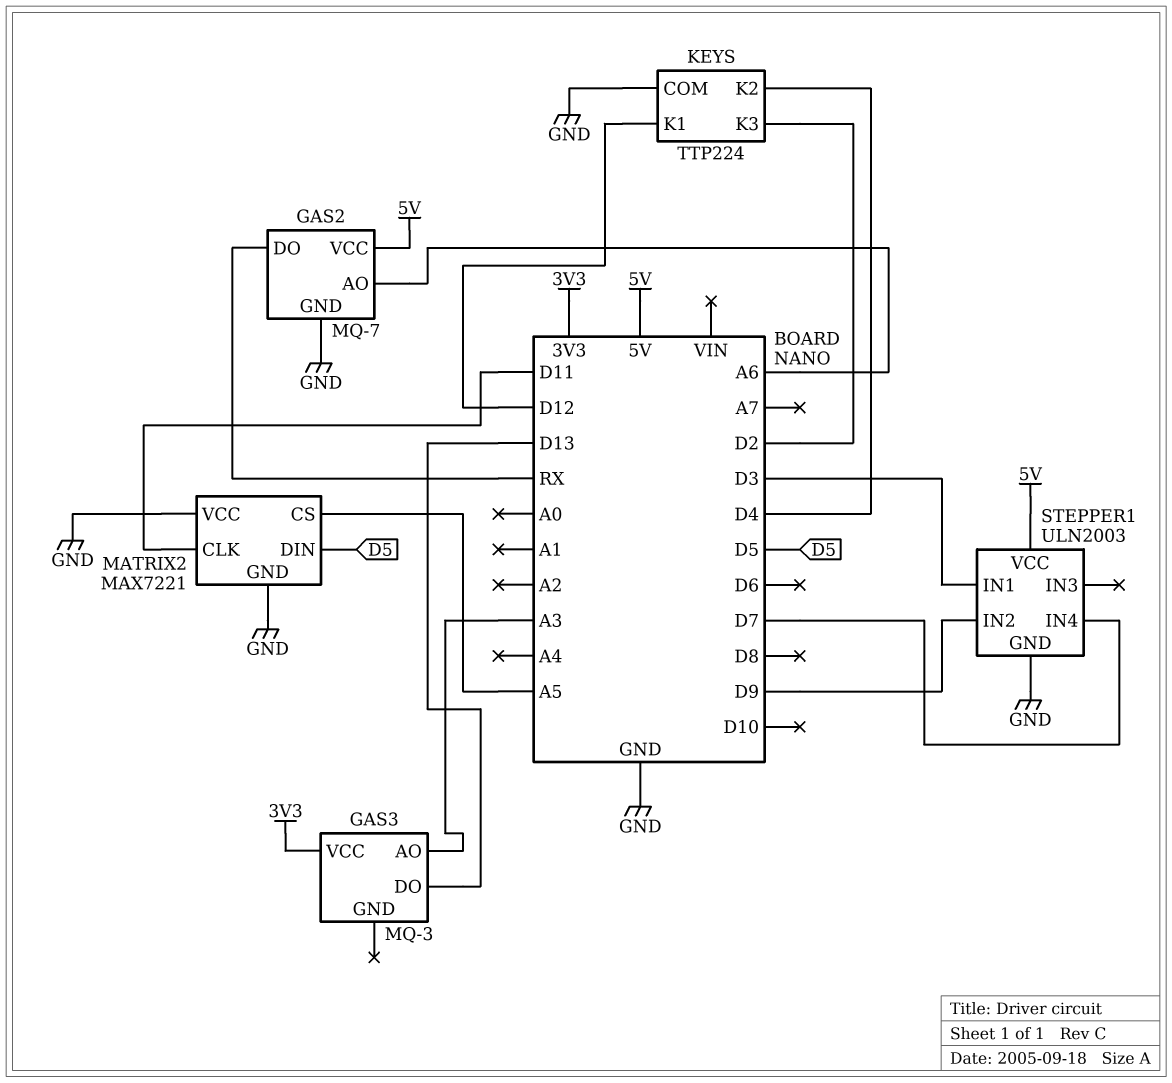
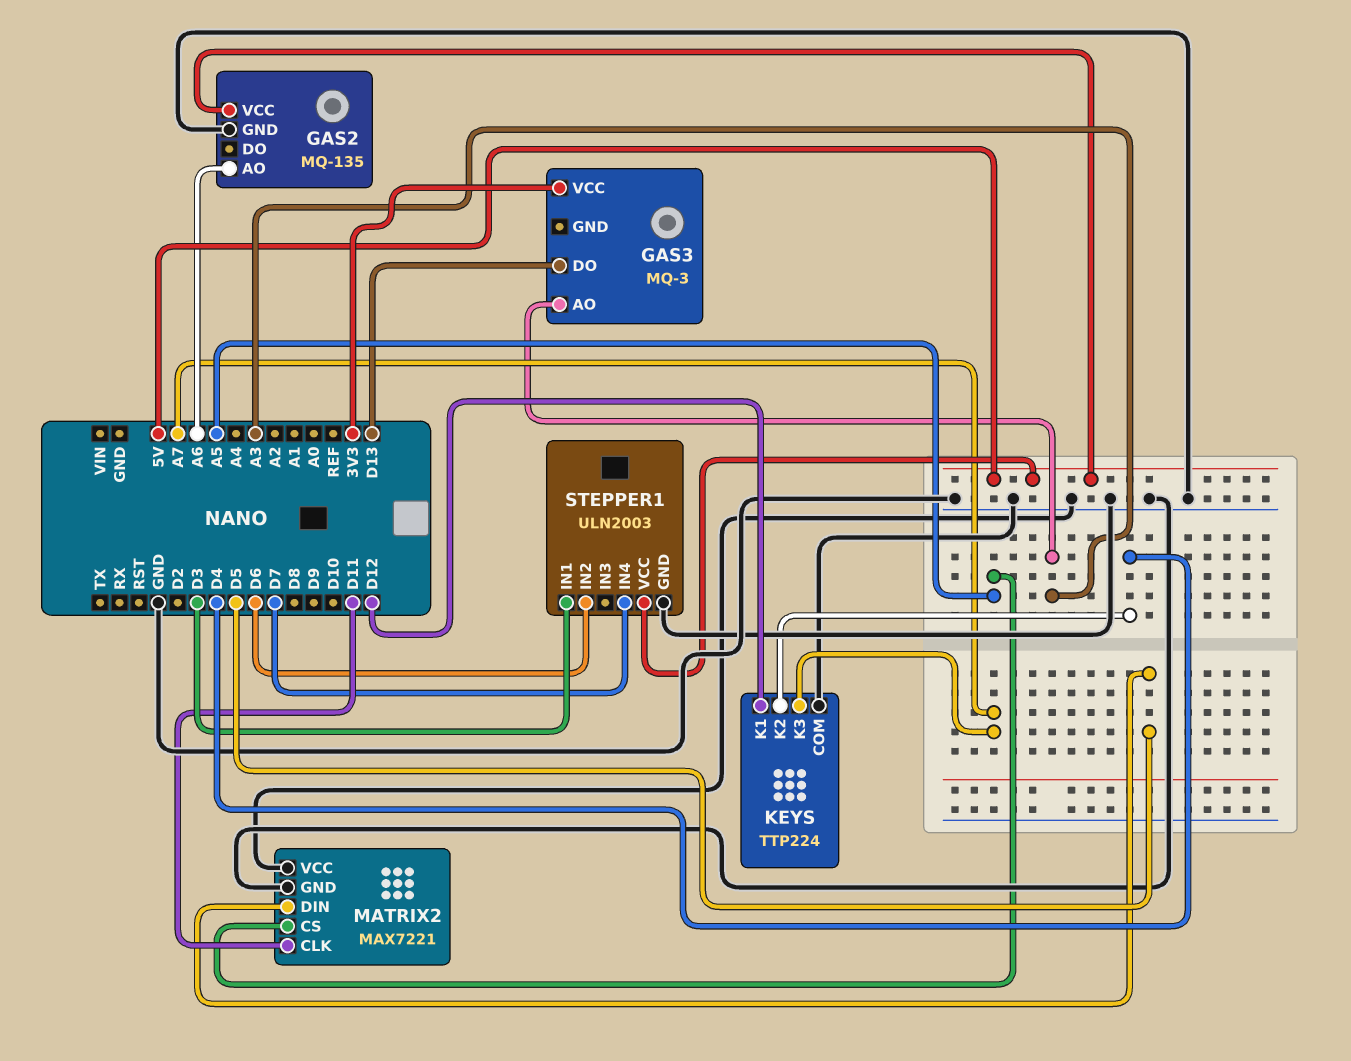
GAS2: MQ-7 -> MQ-135
GAS2 pin DO: RX -> none
KEYS pin K3: D2 -> A7
STEPPER1 pin IN2: D9 -> D6

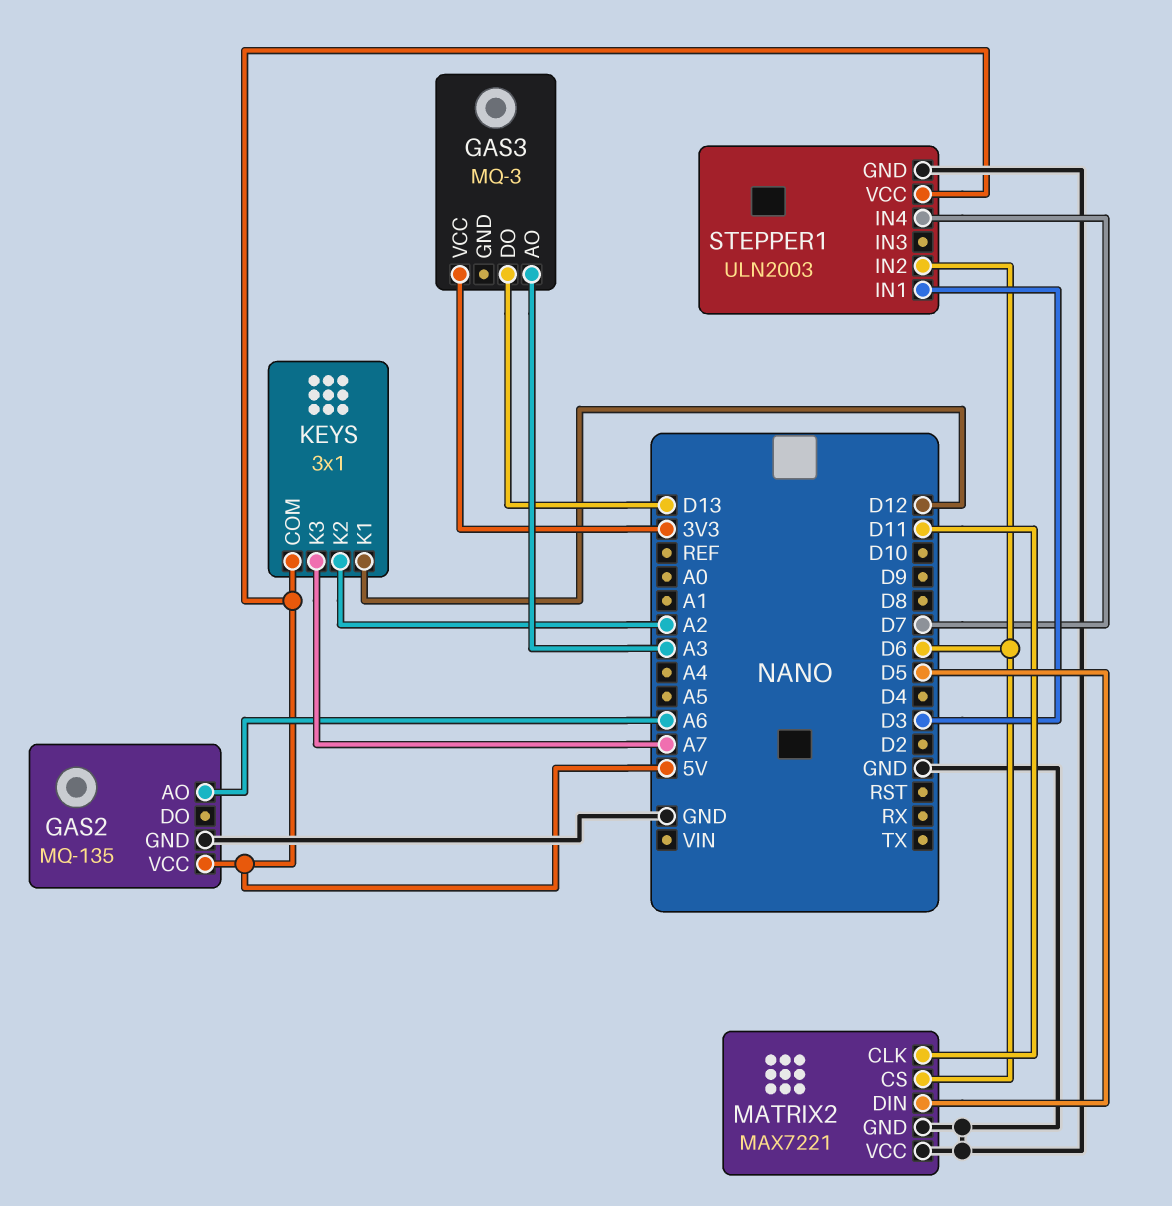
KEYS: TTP224 -> 3x1
KEYS pin COM: GND -> 5V
KEYS pin K2: D4 -> A2
MATRIX2 pin CS: A5 -> D6

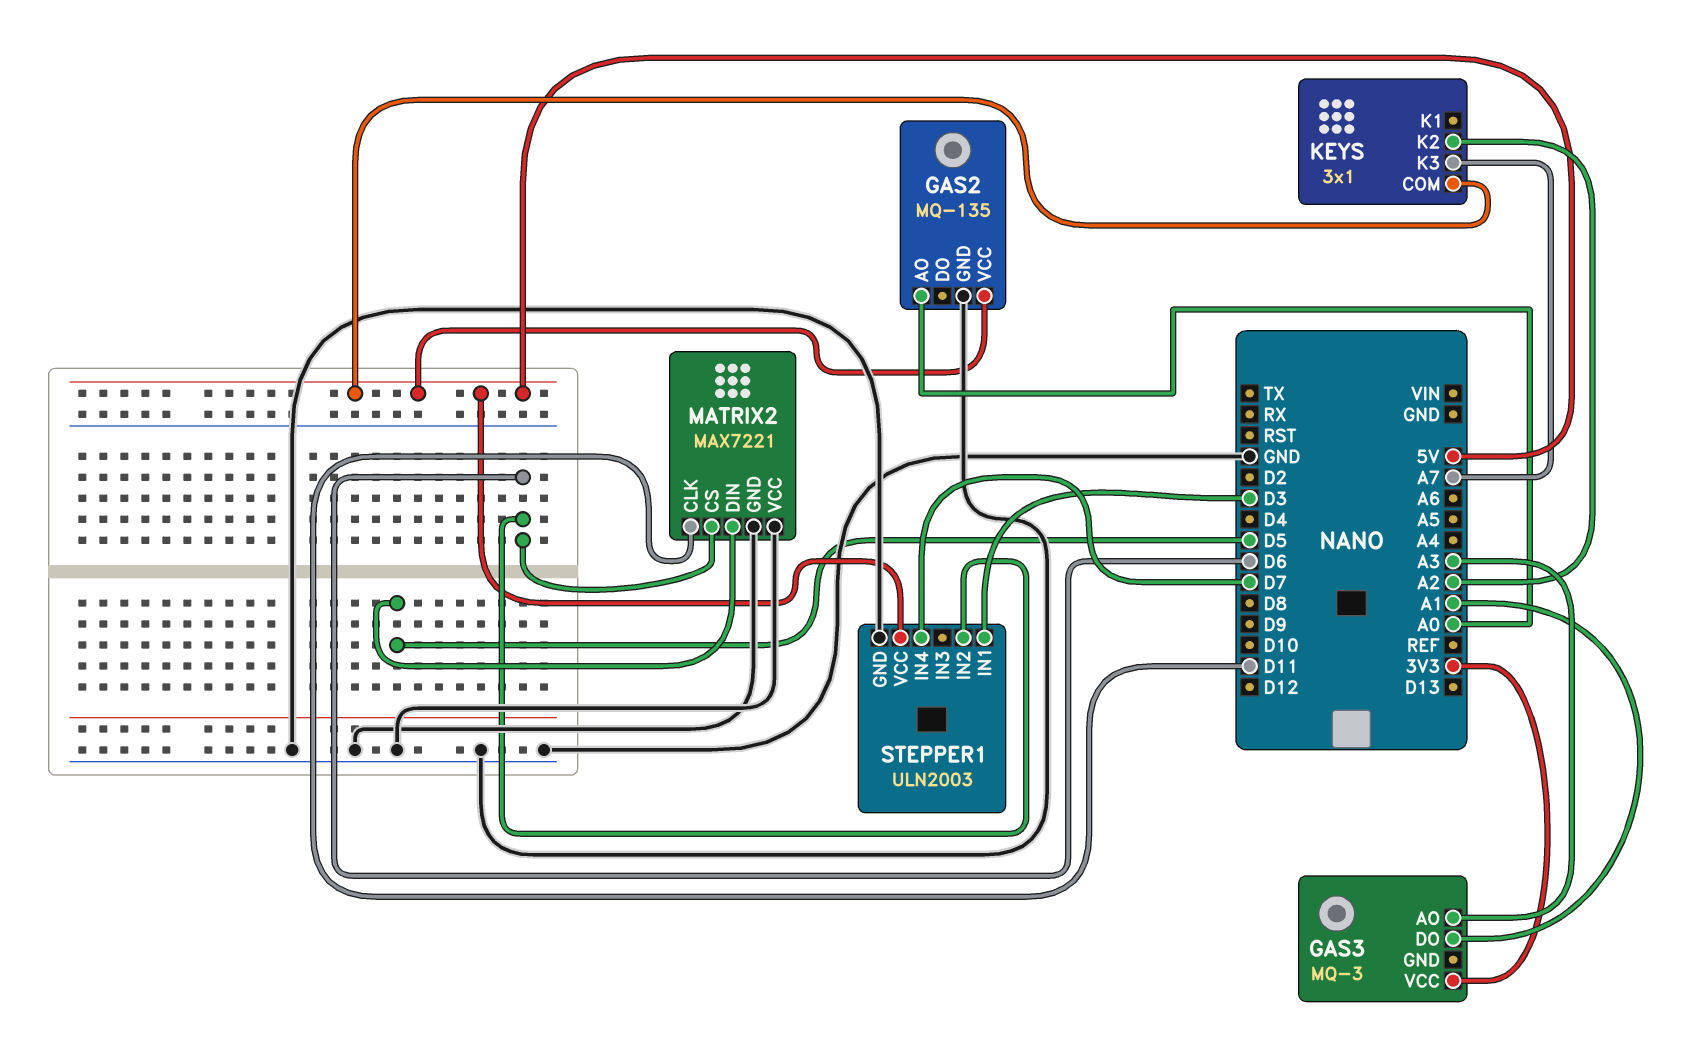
GAS2 pin AO: A6 -> A0
GAS3 pin DO: D13 -> A1
KEYS pin K1: D12 -> none

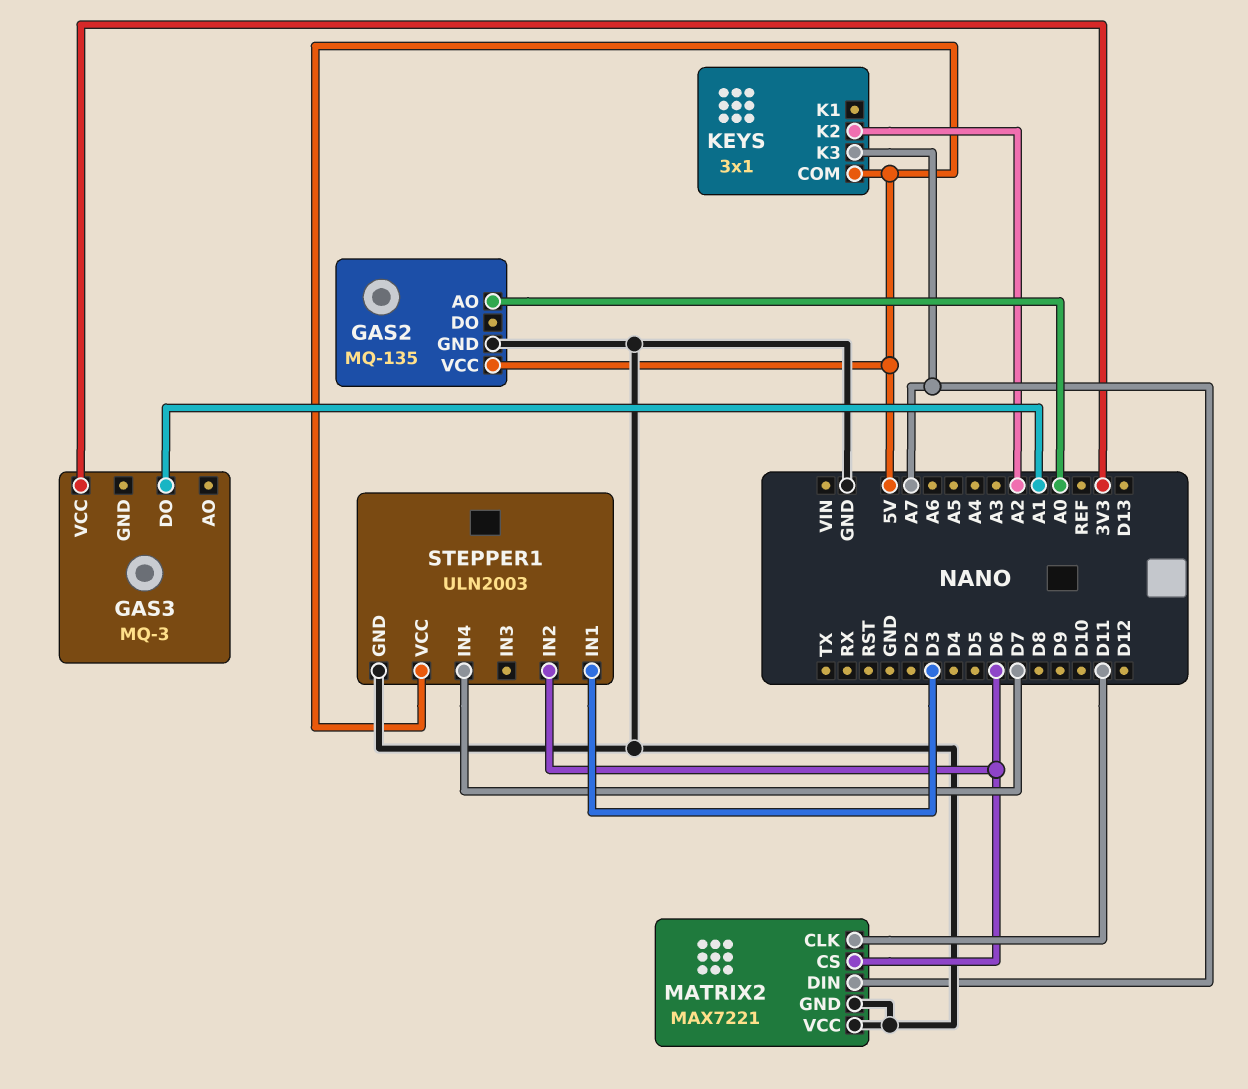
GAS3 pin AO: A3 -> none
MATRIX2 pin DIN: D5 -> A7

